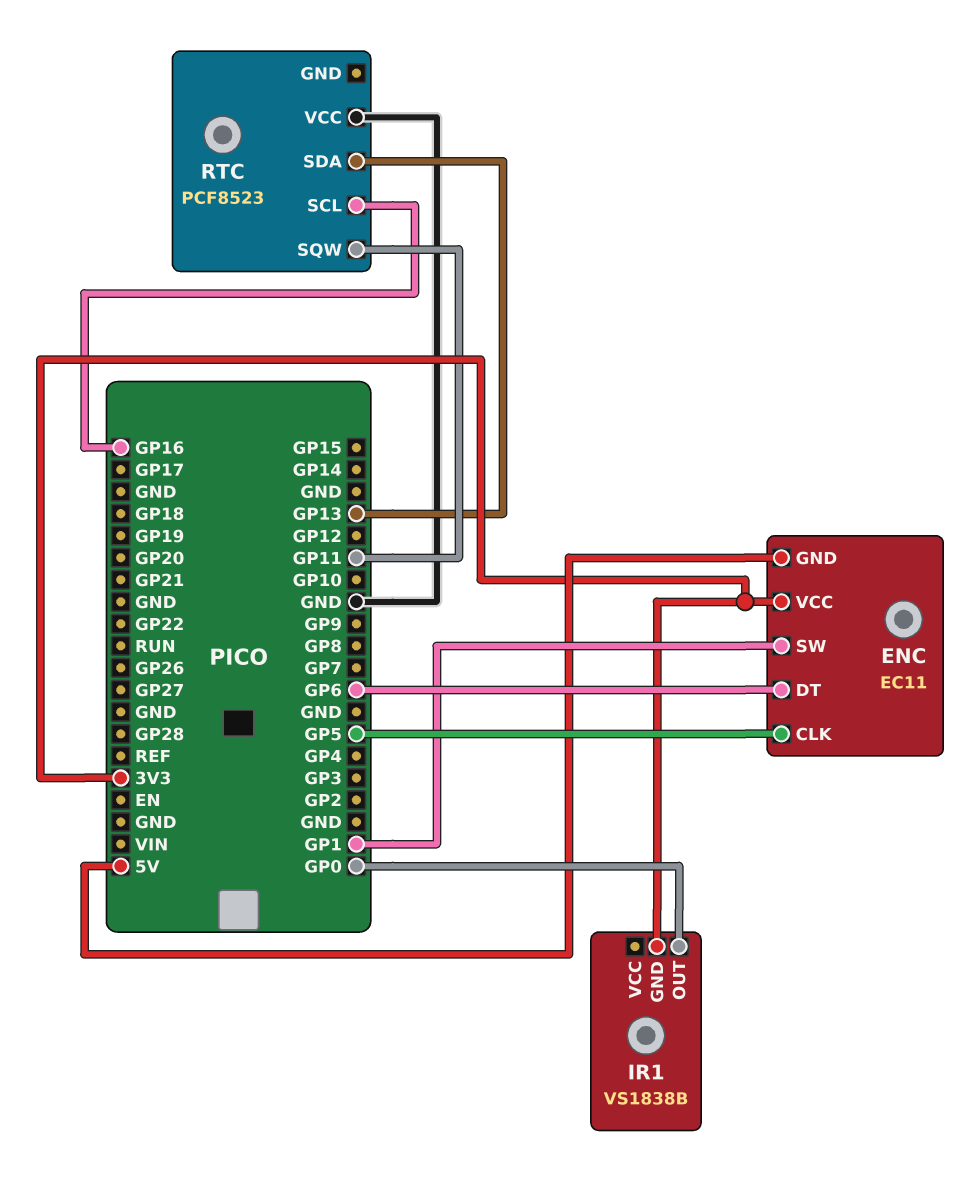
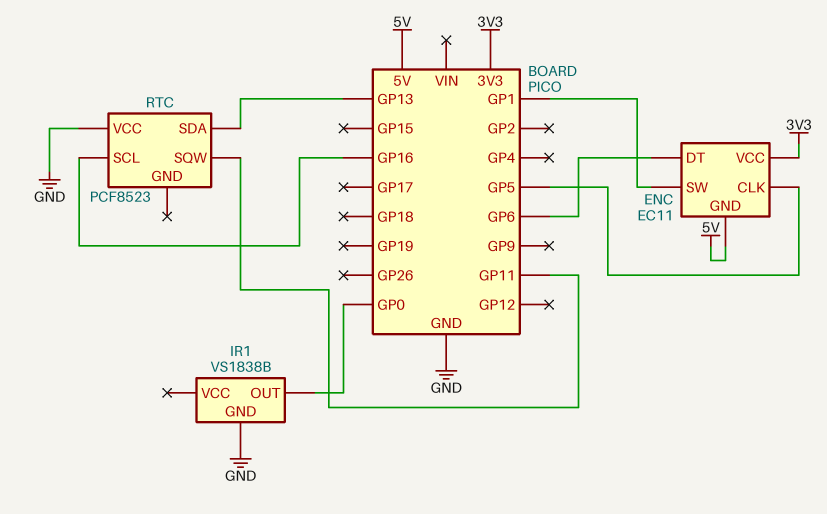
IR1 pin GND: 3V3 -> GND

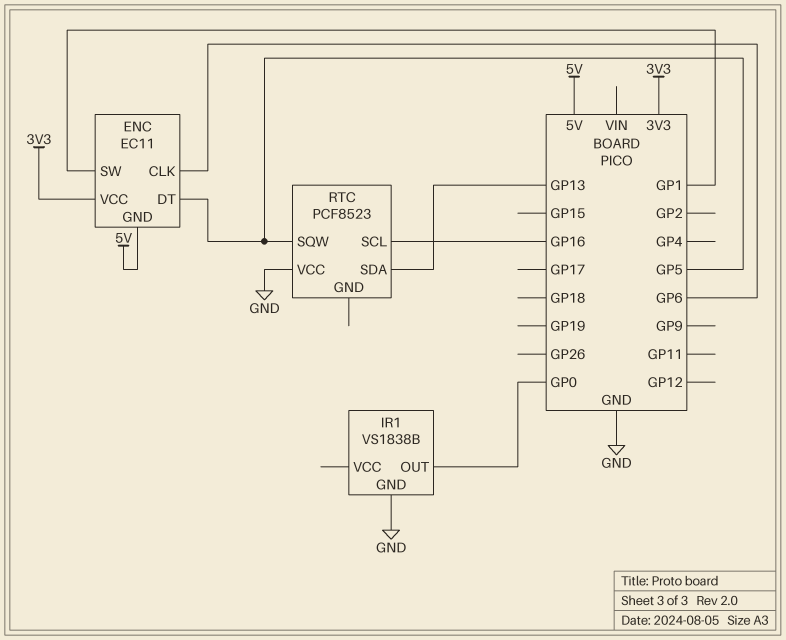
ENC pin CLK: GP5 -> GP6
ENC pin DT: GP6 -> GP5
RTC pin SQW: GP11 -> GP5

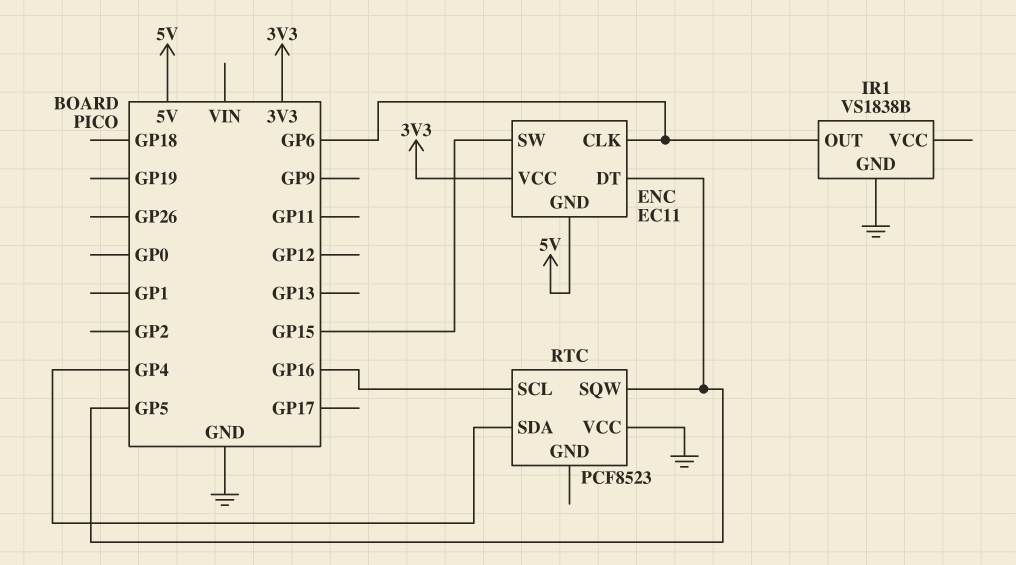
ENC pin SW: GP1 -> GP15
IR1 pin OUT: GP0 -> GP6
RTC pin SDA: GP13 -> GP4

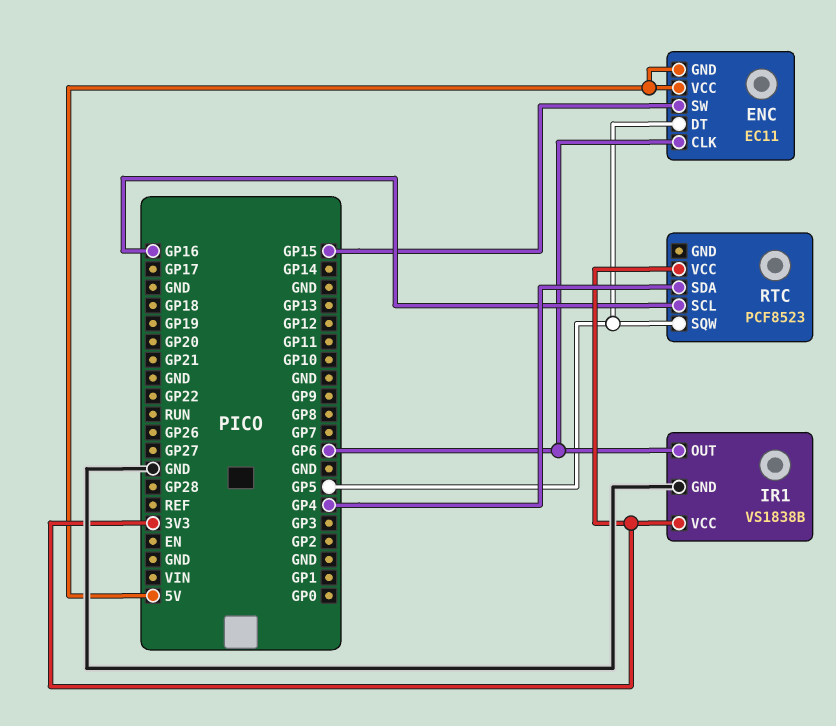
ENC pin VCC: 3V3 -> 5V
IR1 pin VCC: none -> 3V3
RTC pin VCC: GND -> 3V3

